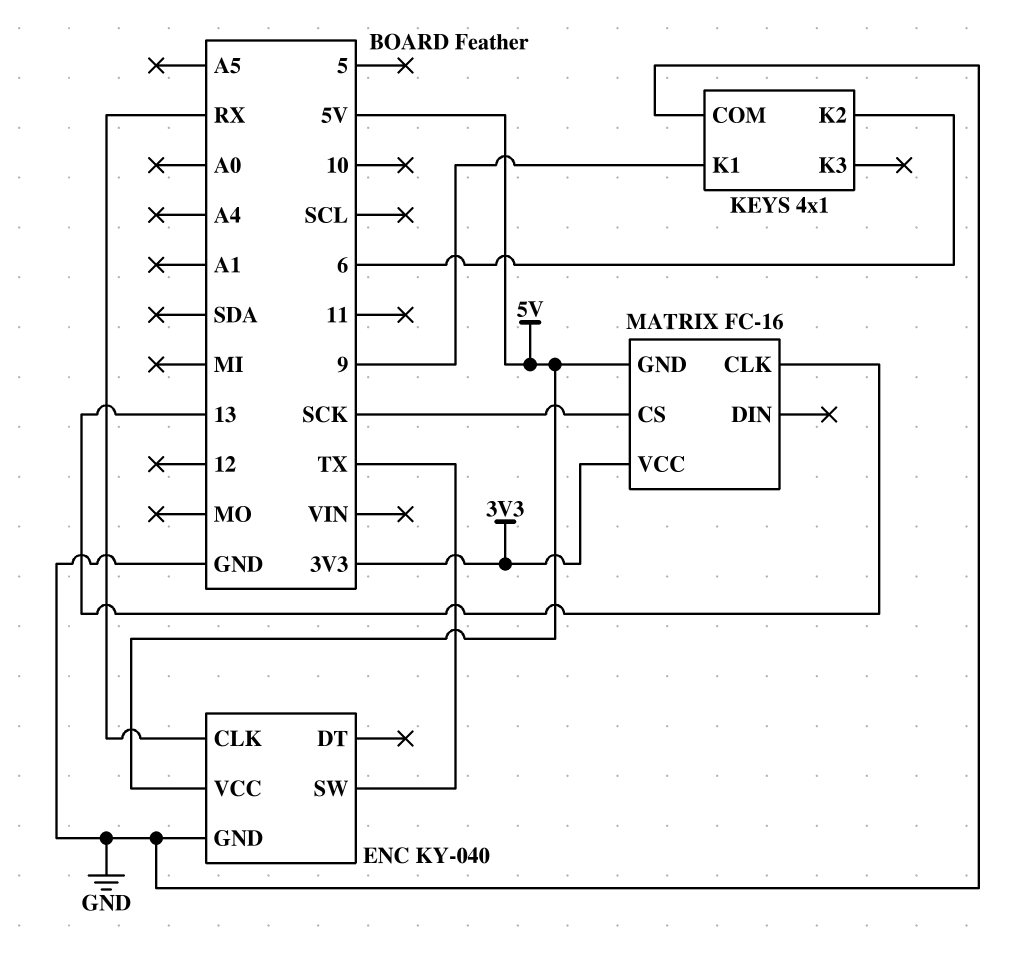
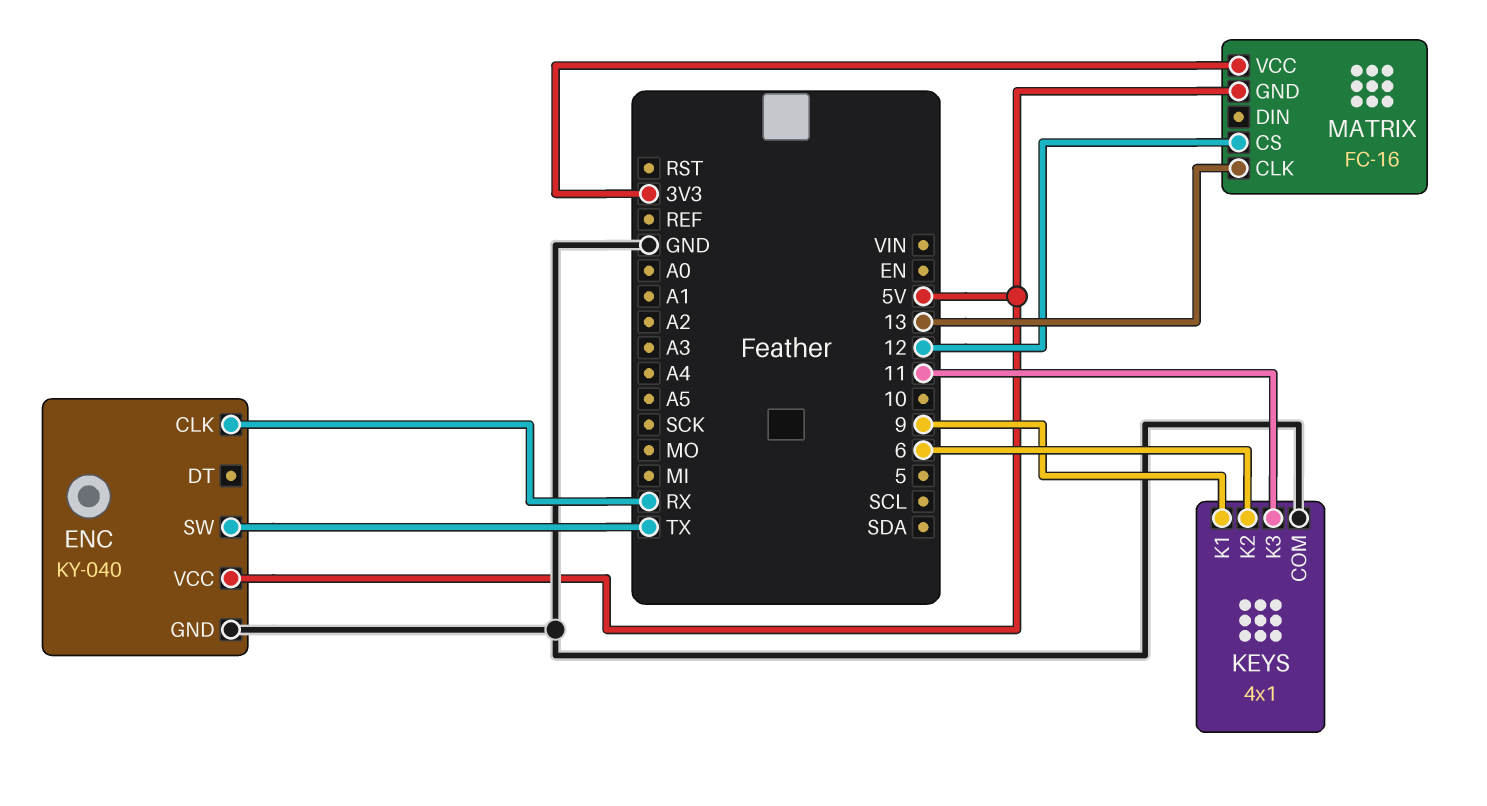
KEYS pin K3: none -> 11
MATRIX pin CS: SCK -> 12

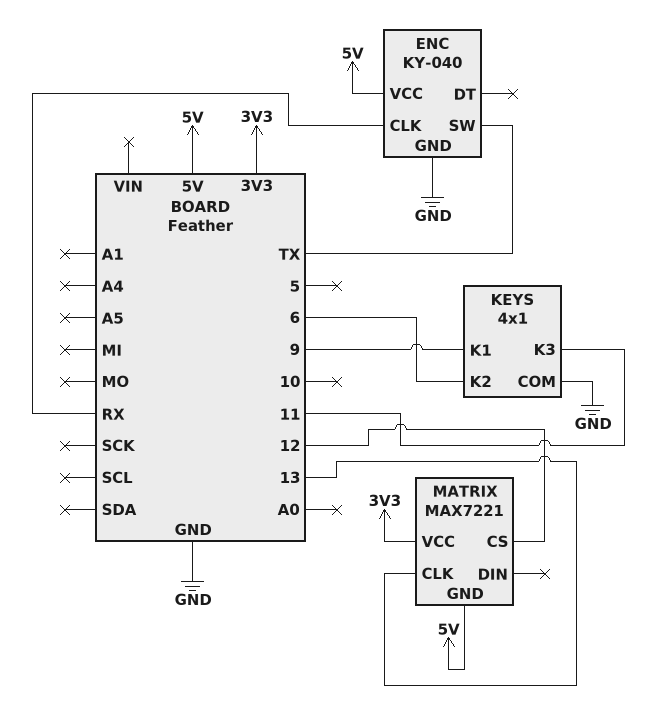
MATRIX: FC-16 -> MAX7221

